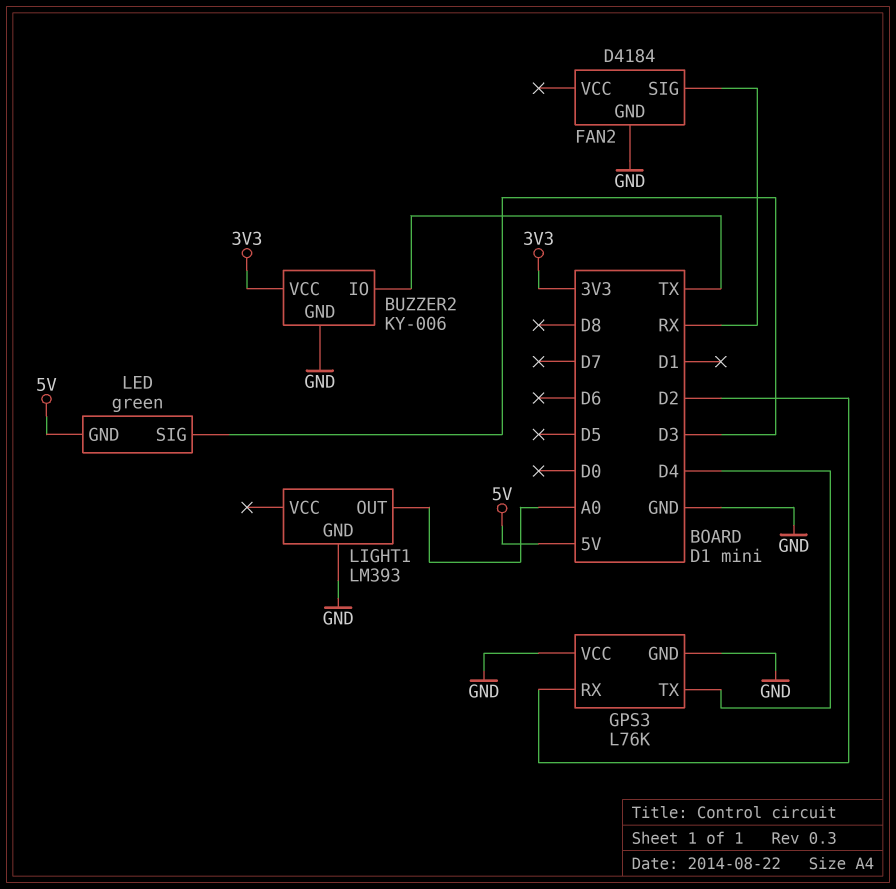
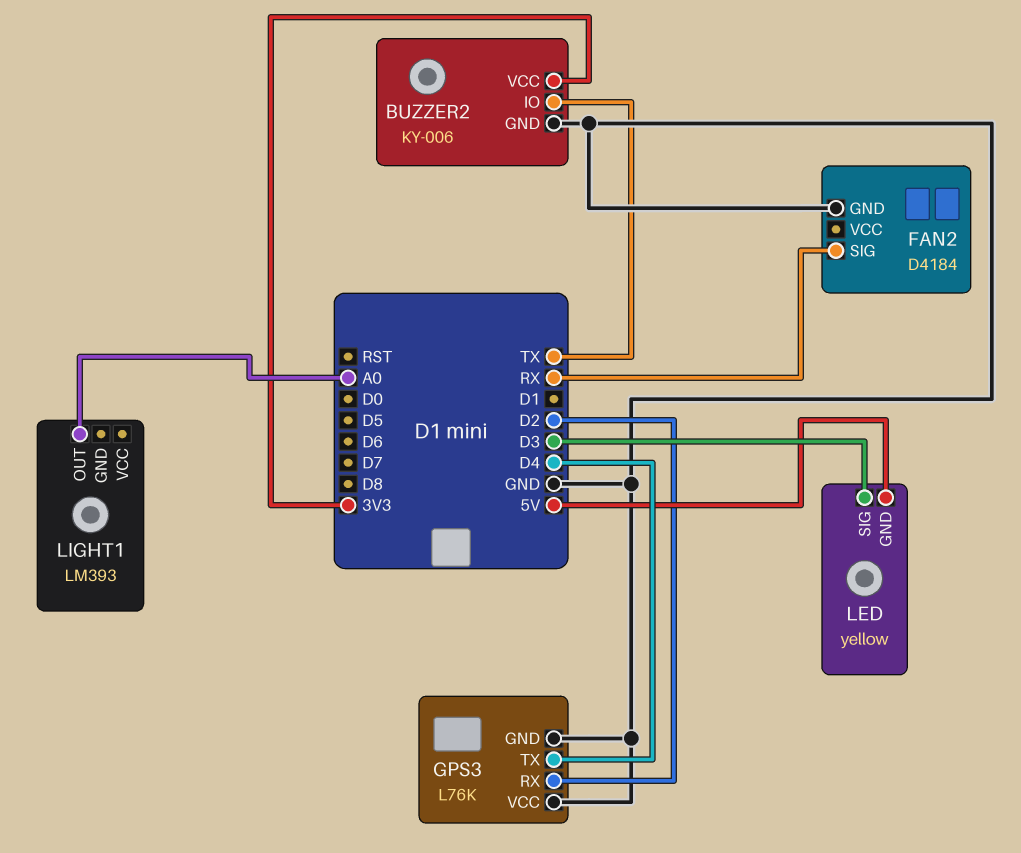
LED: green -> yellow
LIGHT1 pin GND: GND -> none

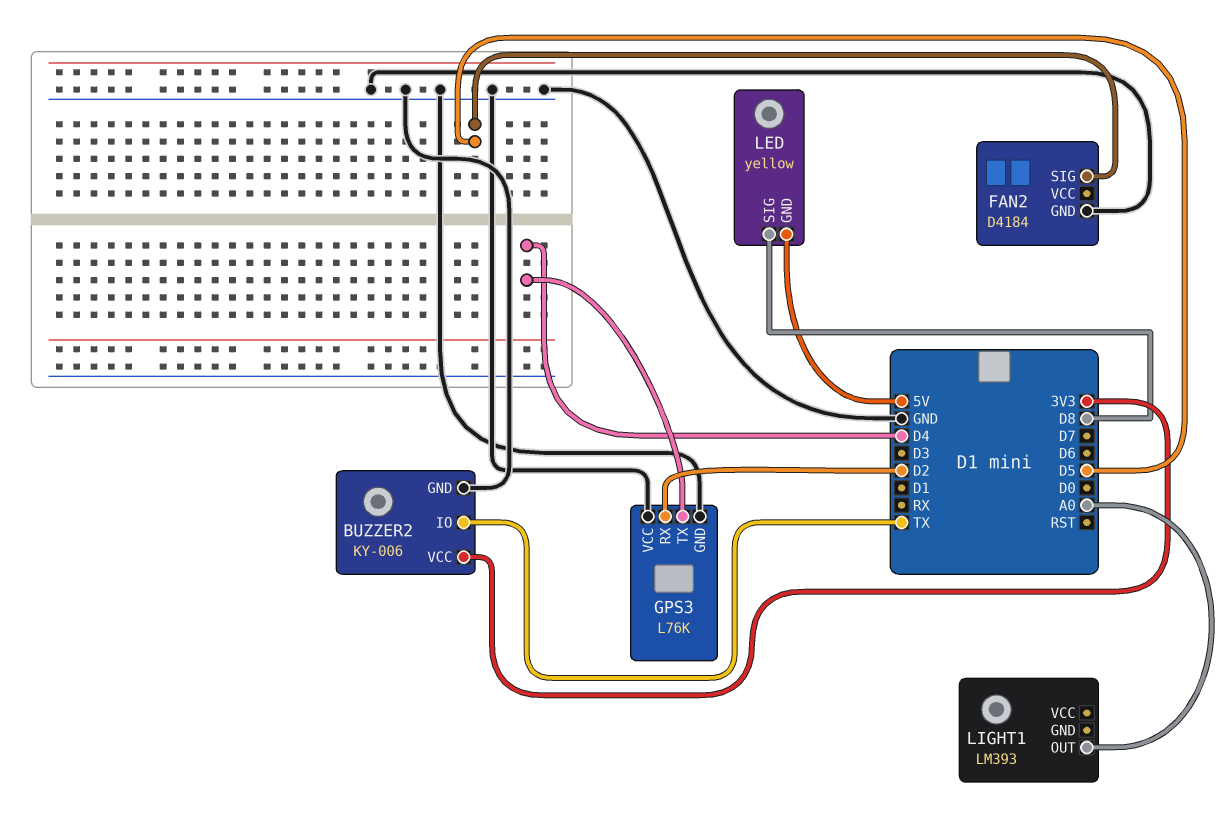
FAN2 pin SIG: RX -> D5
LED pin SIG: D3 -> D8

